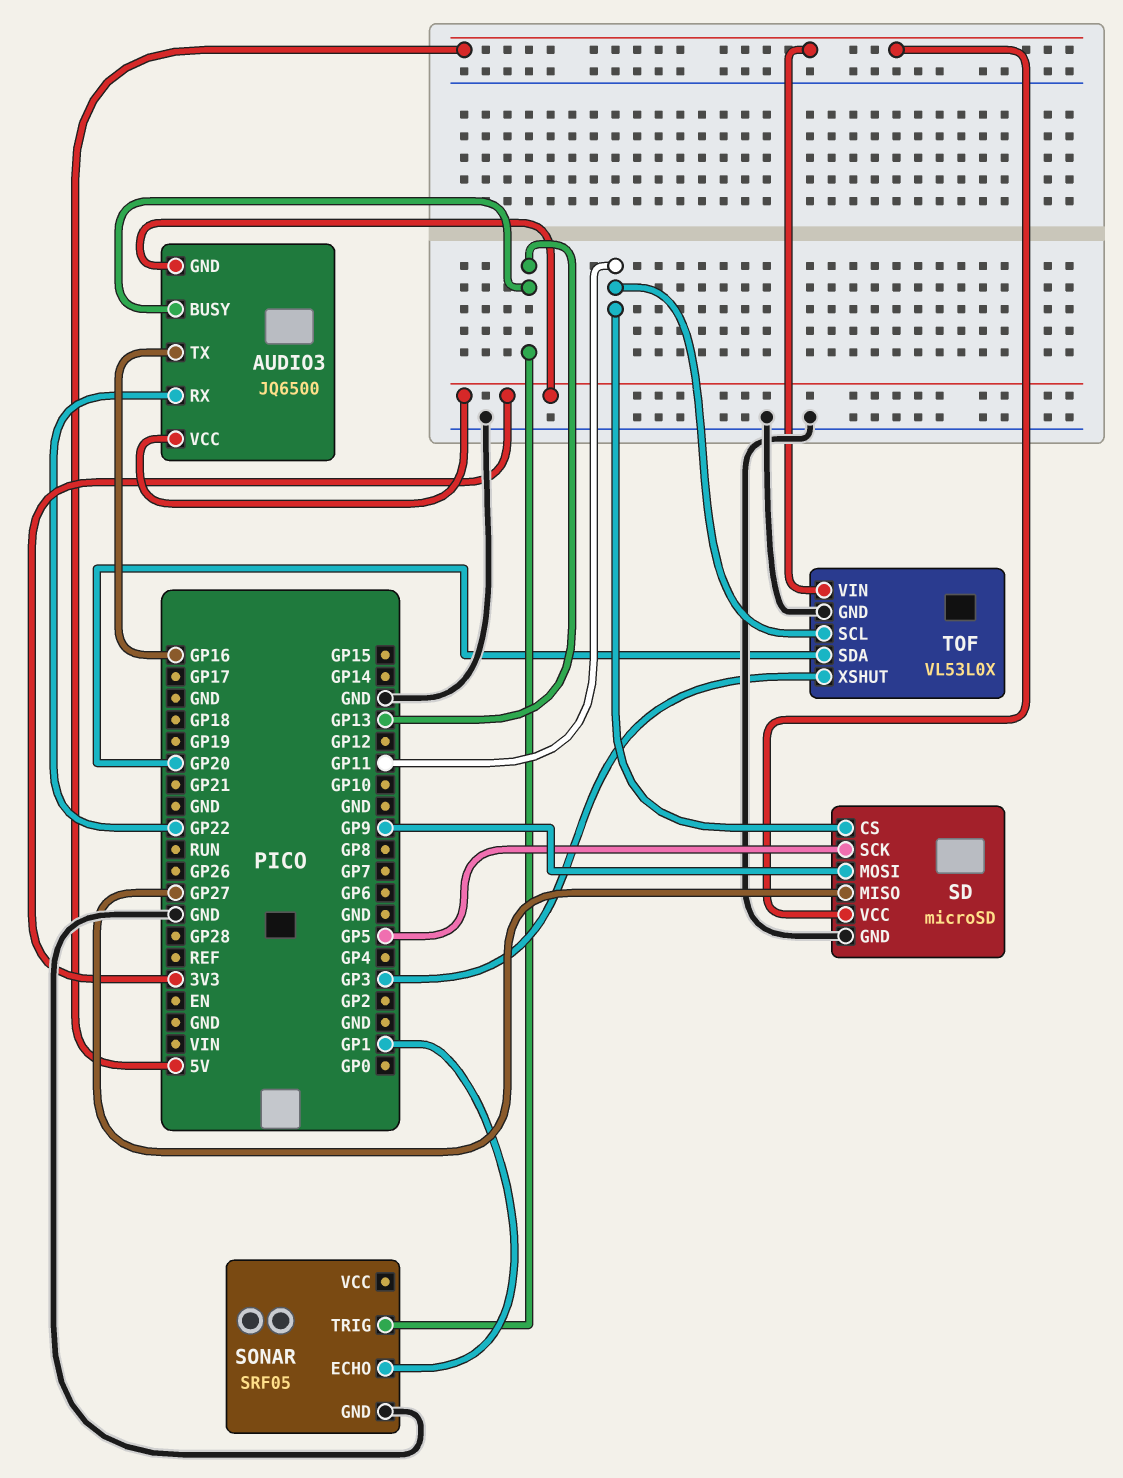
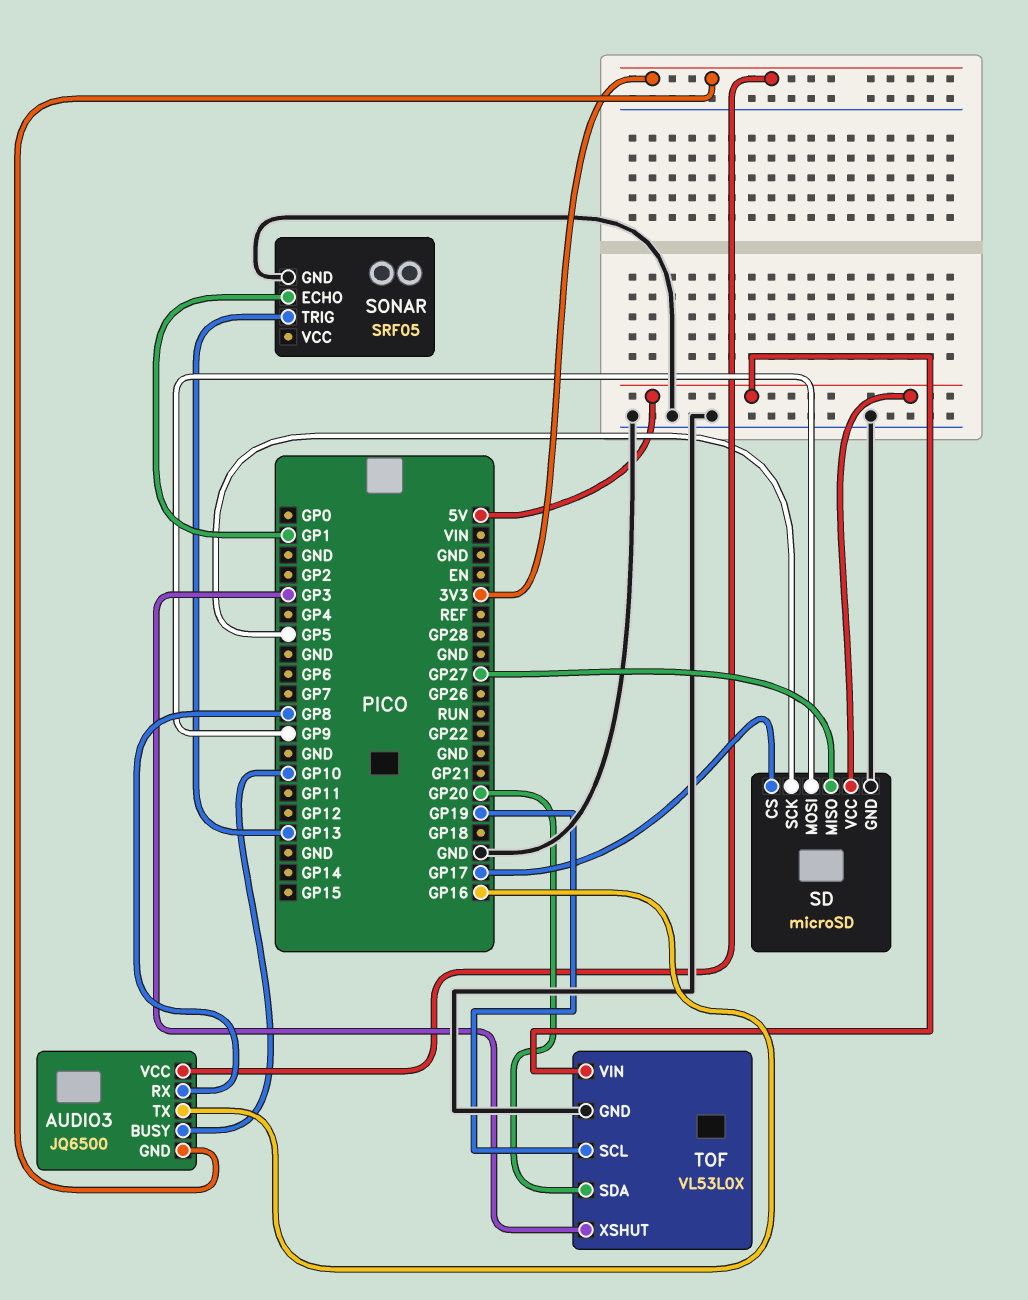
AUDIO3 pin BUSY: GP13 -> GP10
AUDIO3 pin RX: GP22 -> GP8
SD pin CS: GP11 -> GP17
TOF pin SCL: GP11 -> GP19

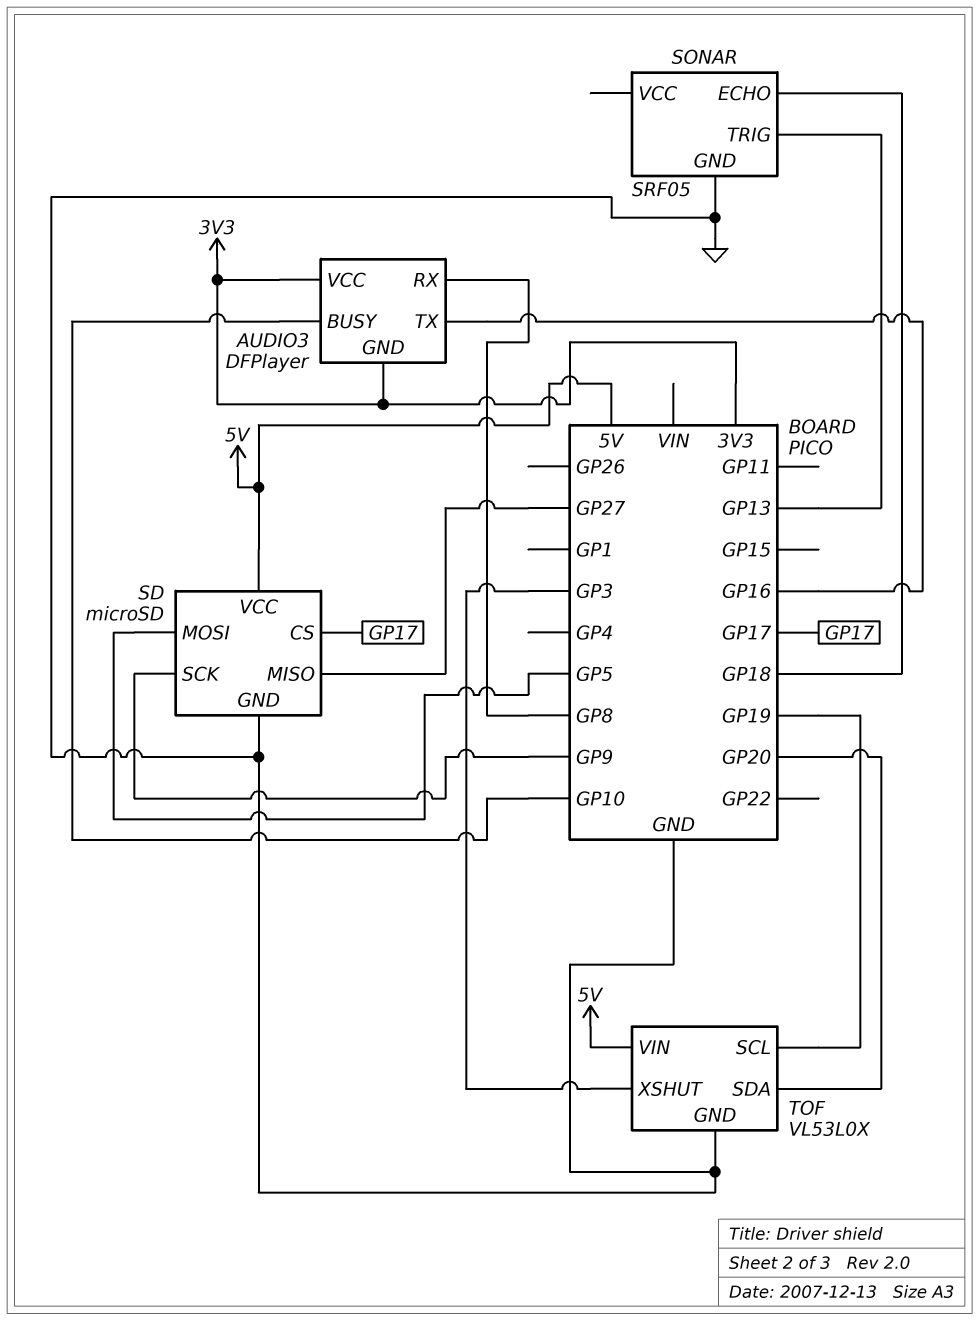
AUDIO3: JQ6500 -> DFPlayer
SD pin MOSI: GP9 -> GP5
SD pin SCK: GP5 -> GP9
SONAR pin ECHO: GP1 -> GP18

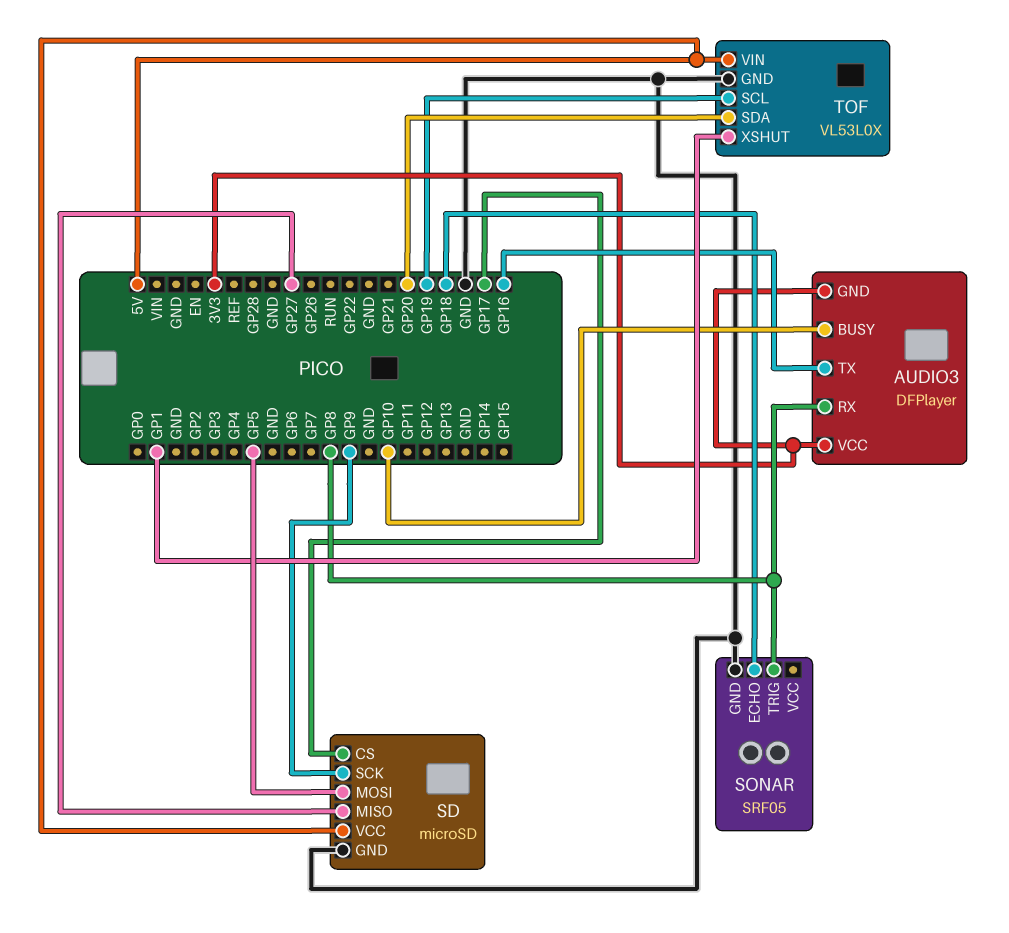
SONAR pin TRIG: GP13 -> GP8
TOF pin XSHUT: GP3 -> GP1

